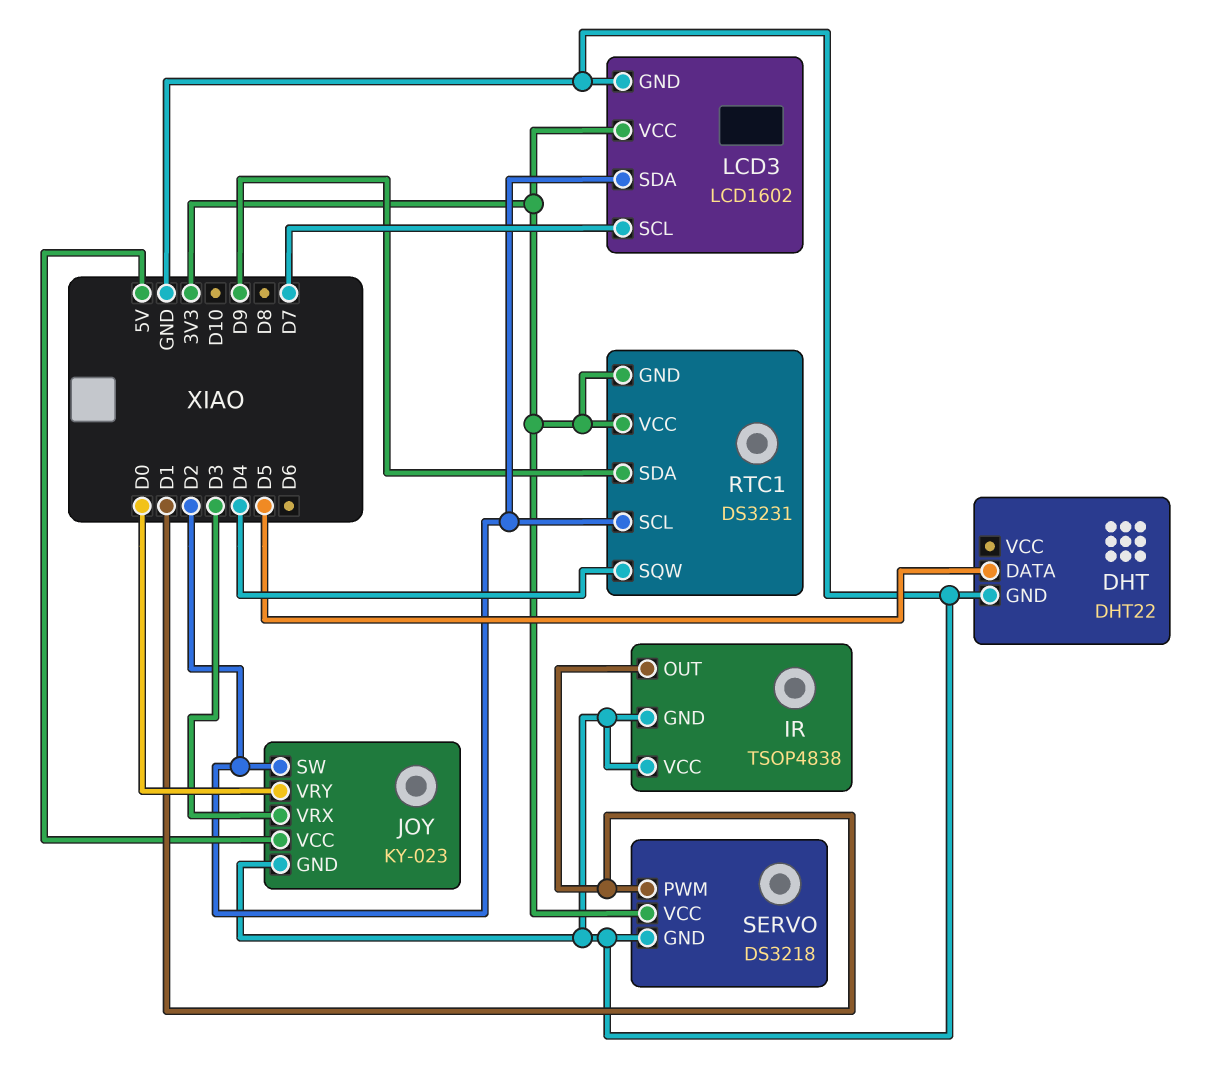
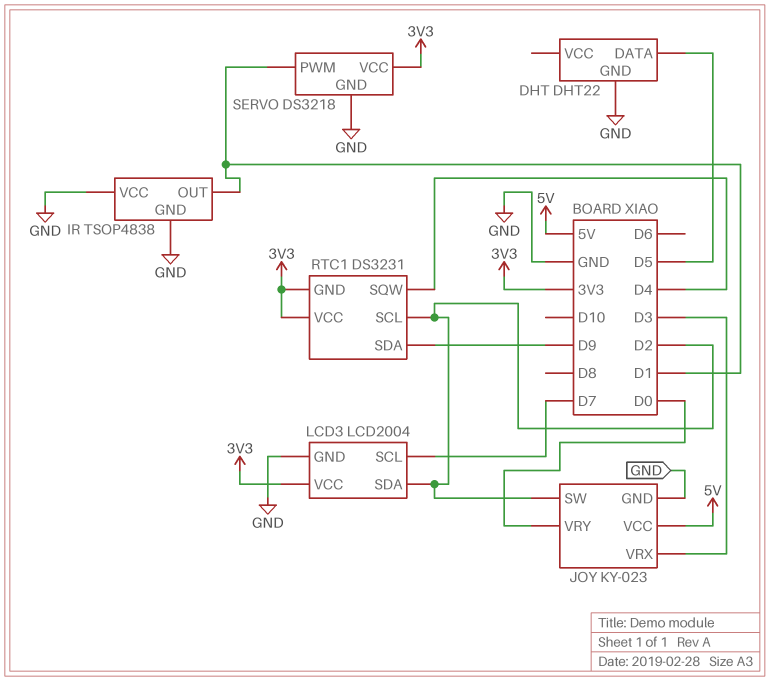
LCD3: LCD1602 -> LCD2004

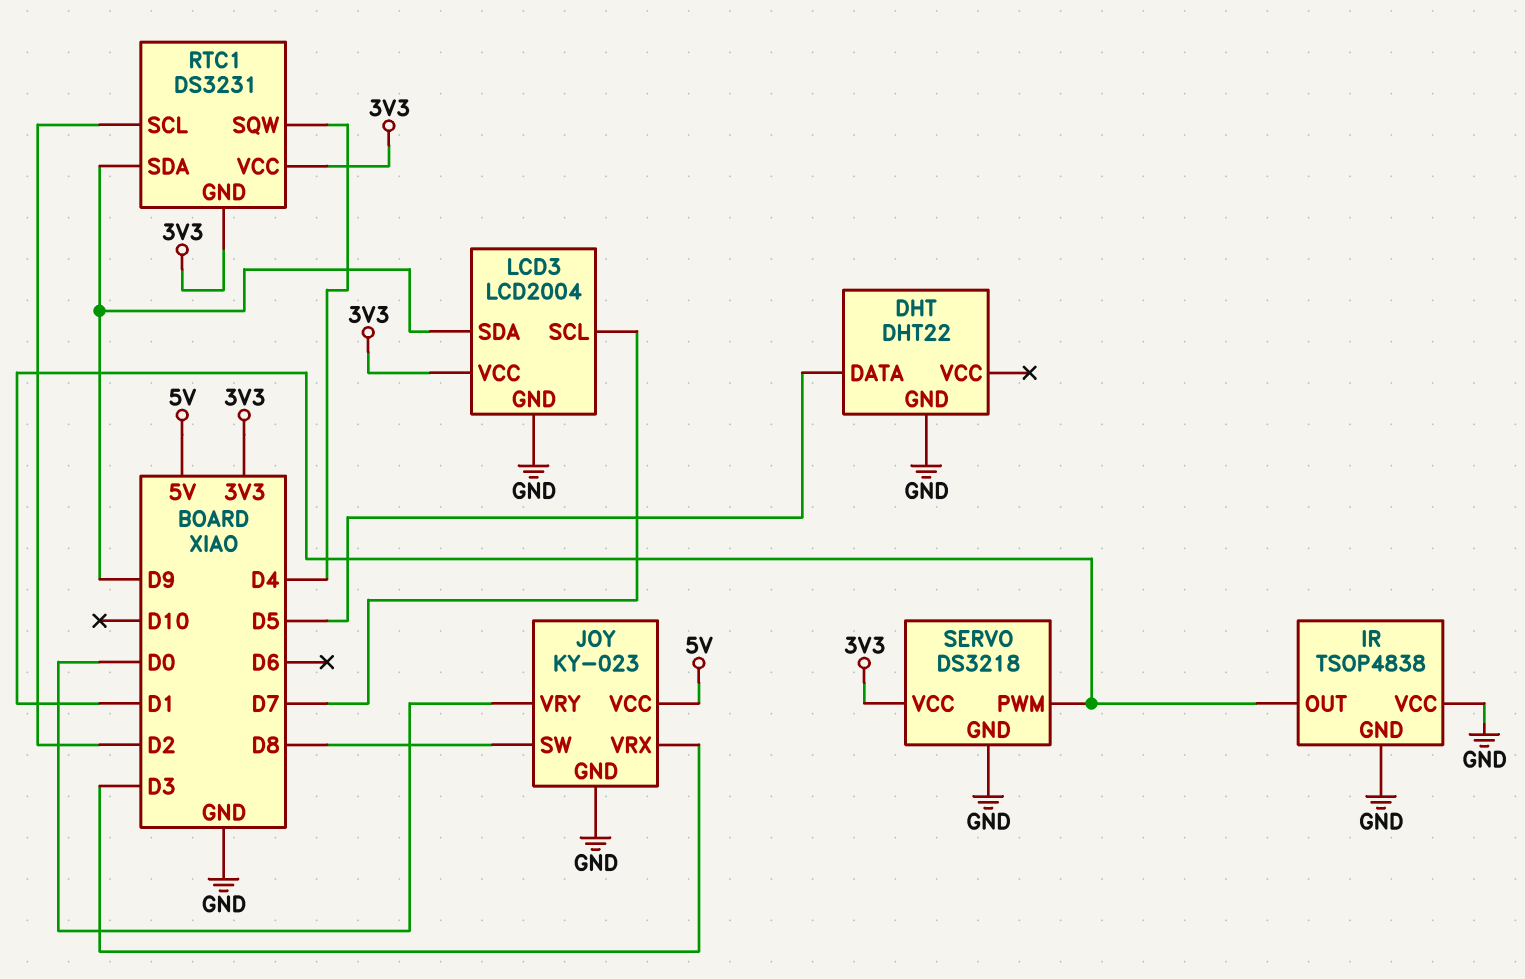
JOY pin SW: D2 -> D8
LCD3 pin SDA: D2 -> D9

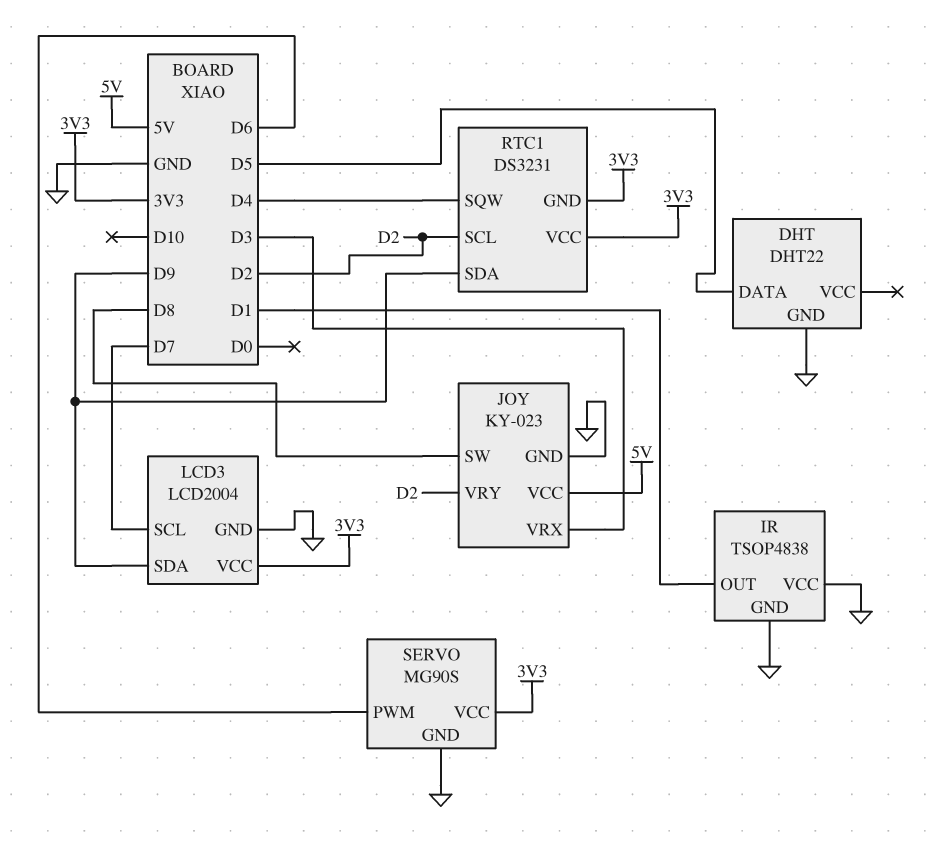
JOY pin VRY: D0 -> D2
SERVO: DS3218 -> MG90S
SERVO pin PWM: D1 -> D6

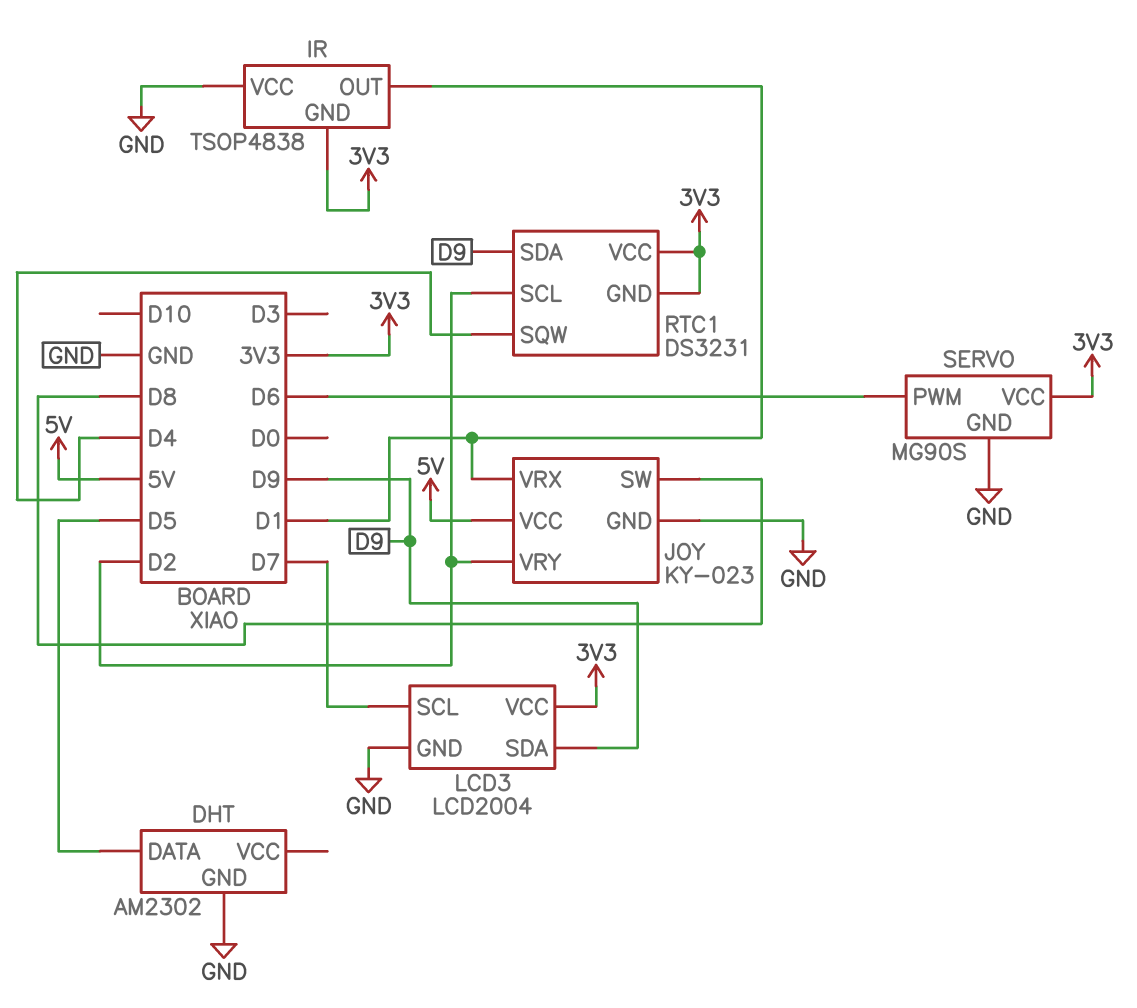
DHT: DHT22 -> AM2302
IR pin GND: GND -> 3V3
JOY pin VRX: D3 -> D1

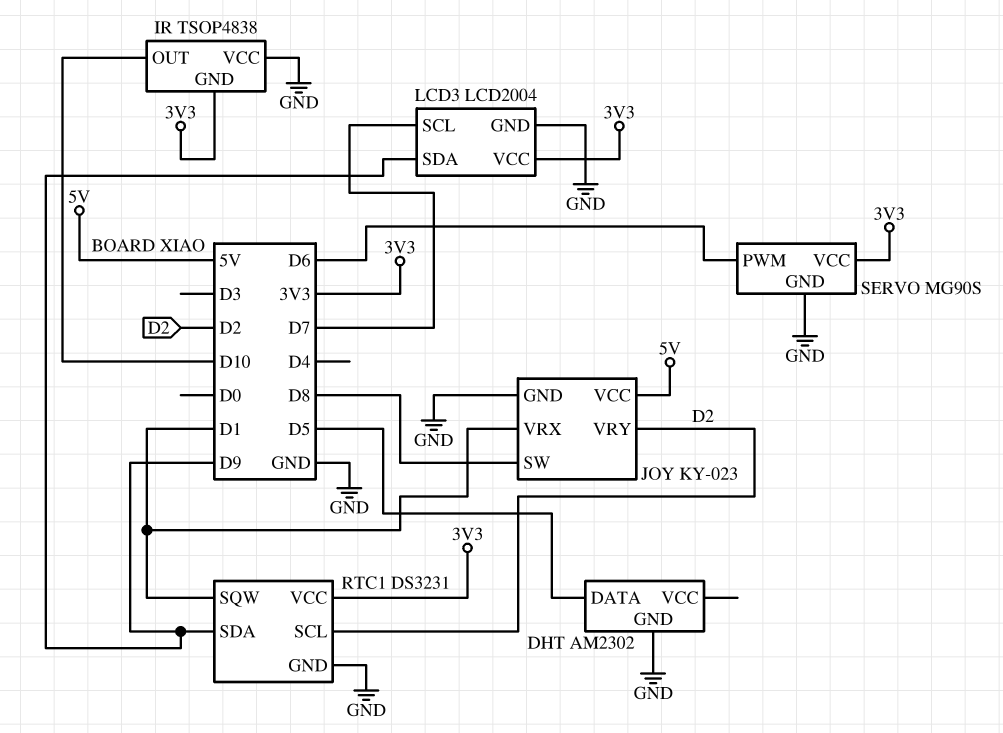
IR pin OUT: D1 -> D10
RTC1 pin GND: 3V3 -> GND
RTC1 pin SQW: D4 -> D1

